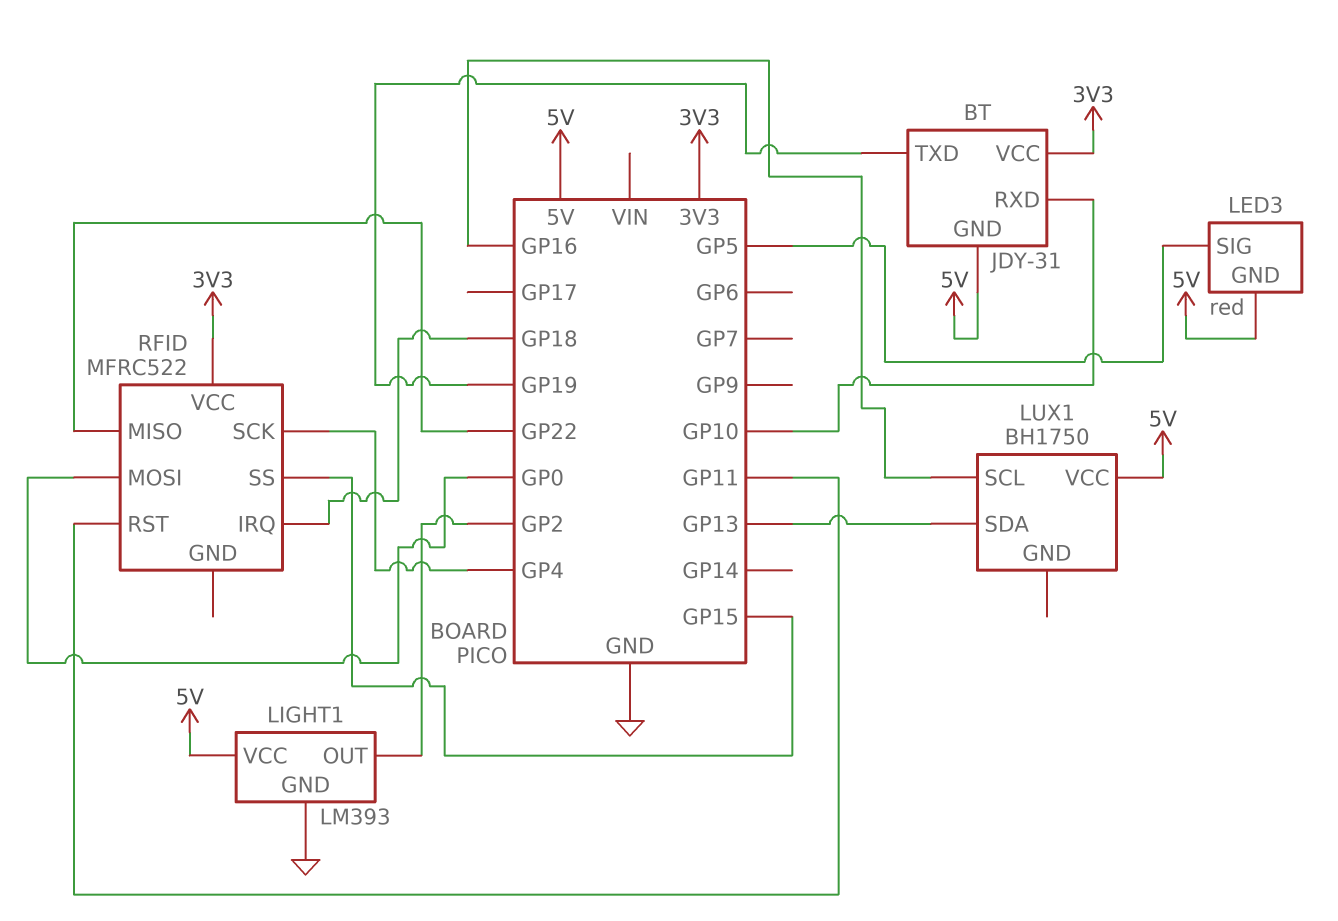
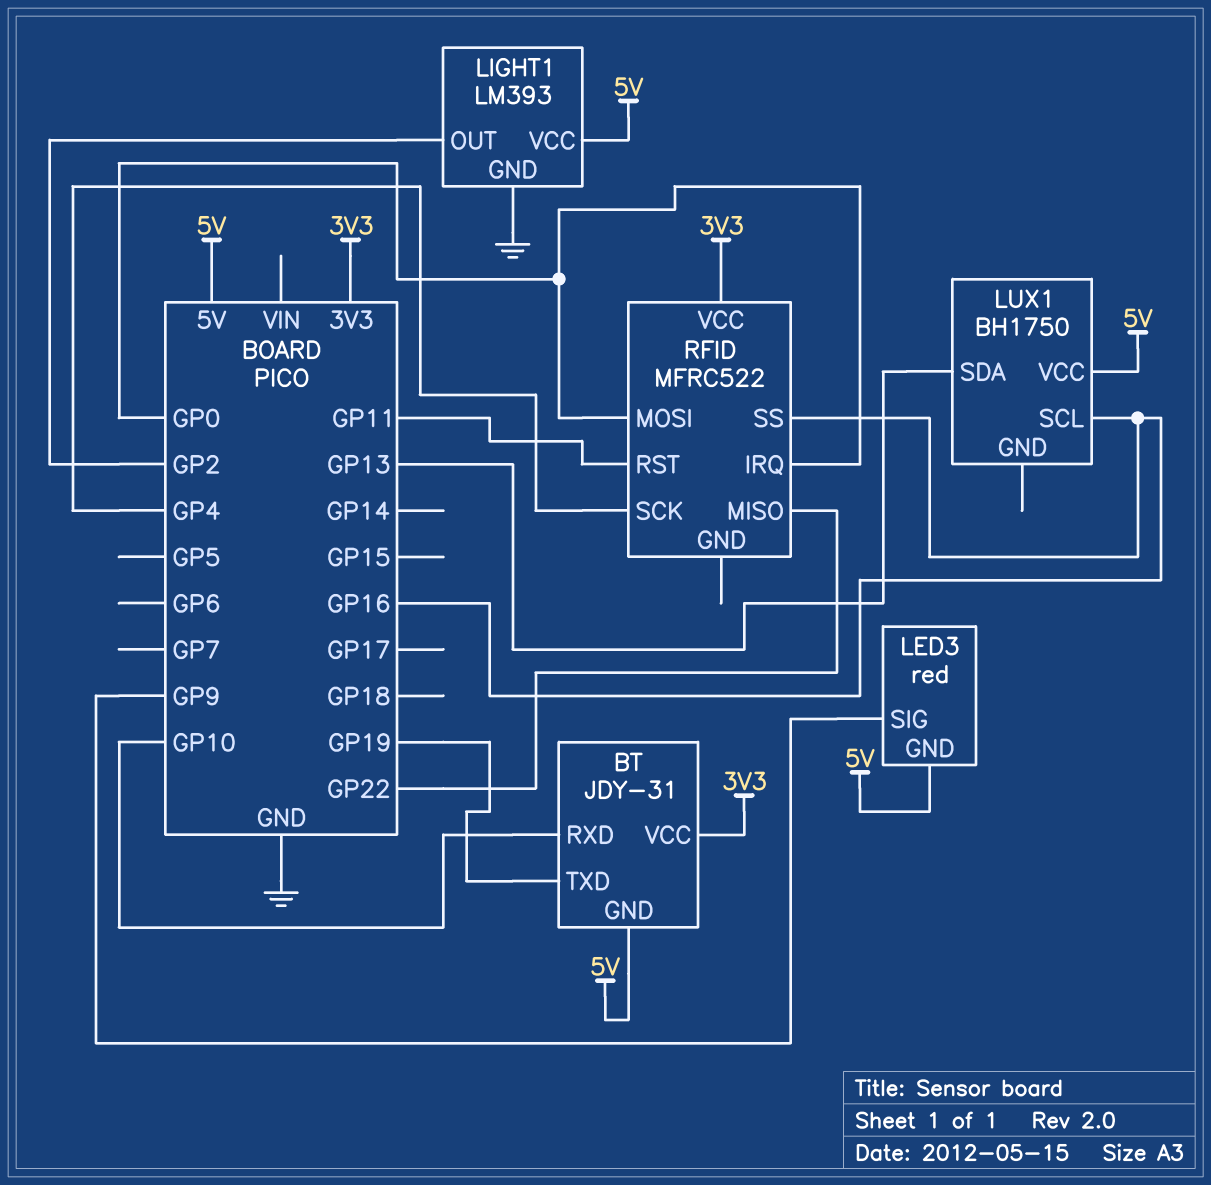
LED3 pin SIG: GP5 -> GP9
RFID pin IRQ: GP18 -> GP0
RFID pin SS: GP15 -> GP16

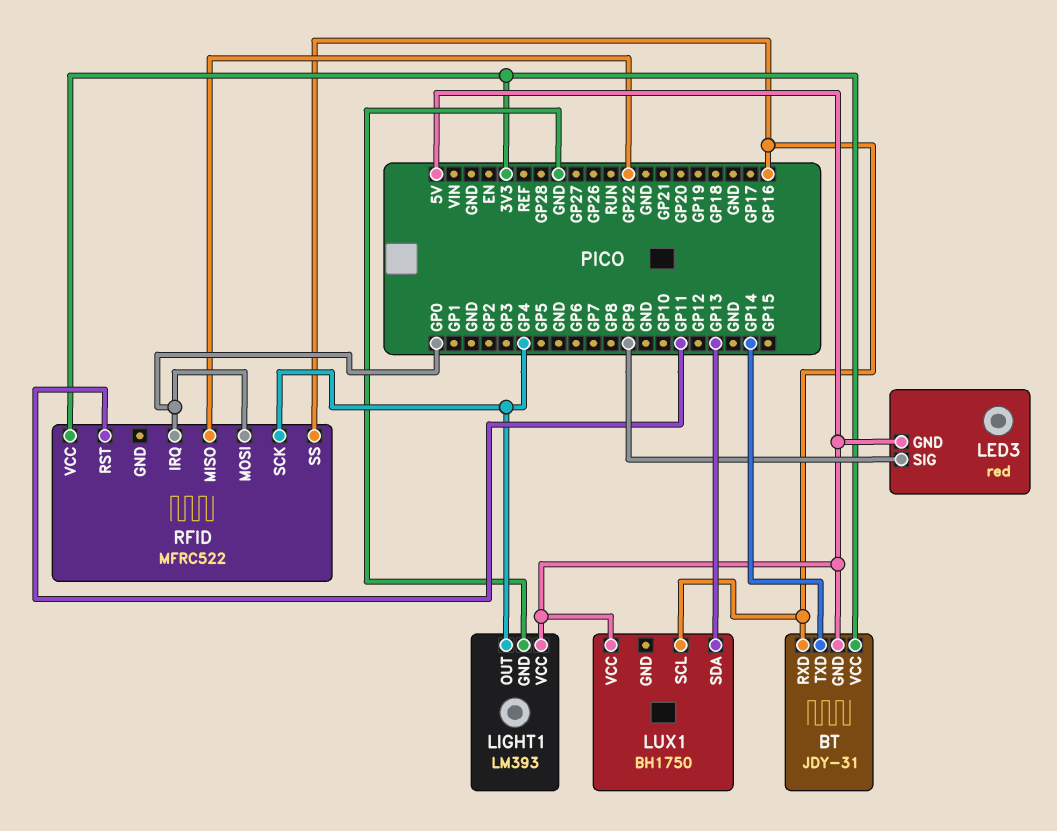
BT pin RXD: GP10 -> GP16
BT pin TXD: GP19 -> GP14
LIGHT1 pin OUT: GP2 -> GP4

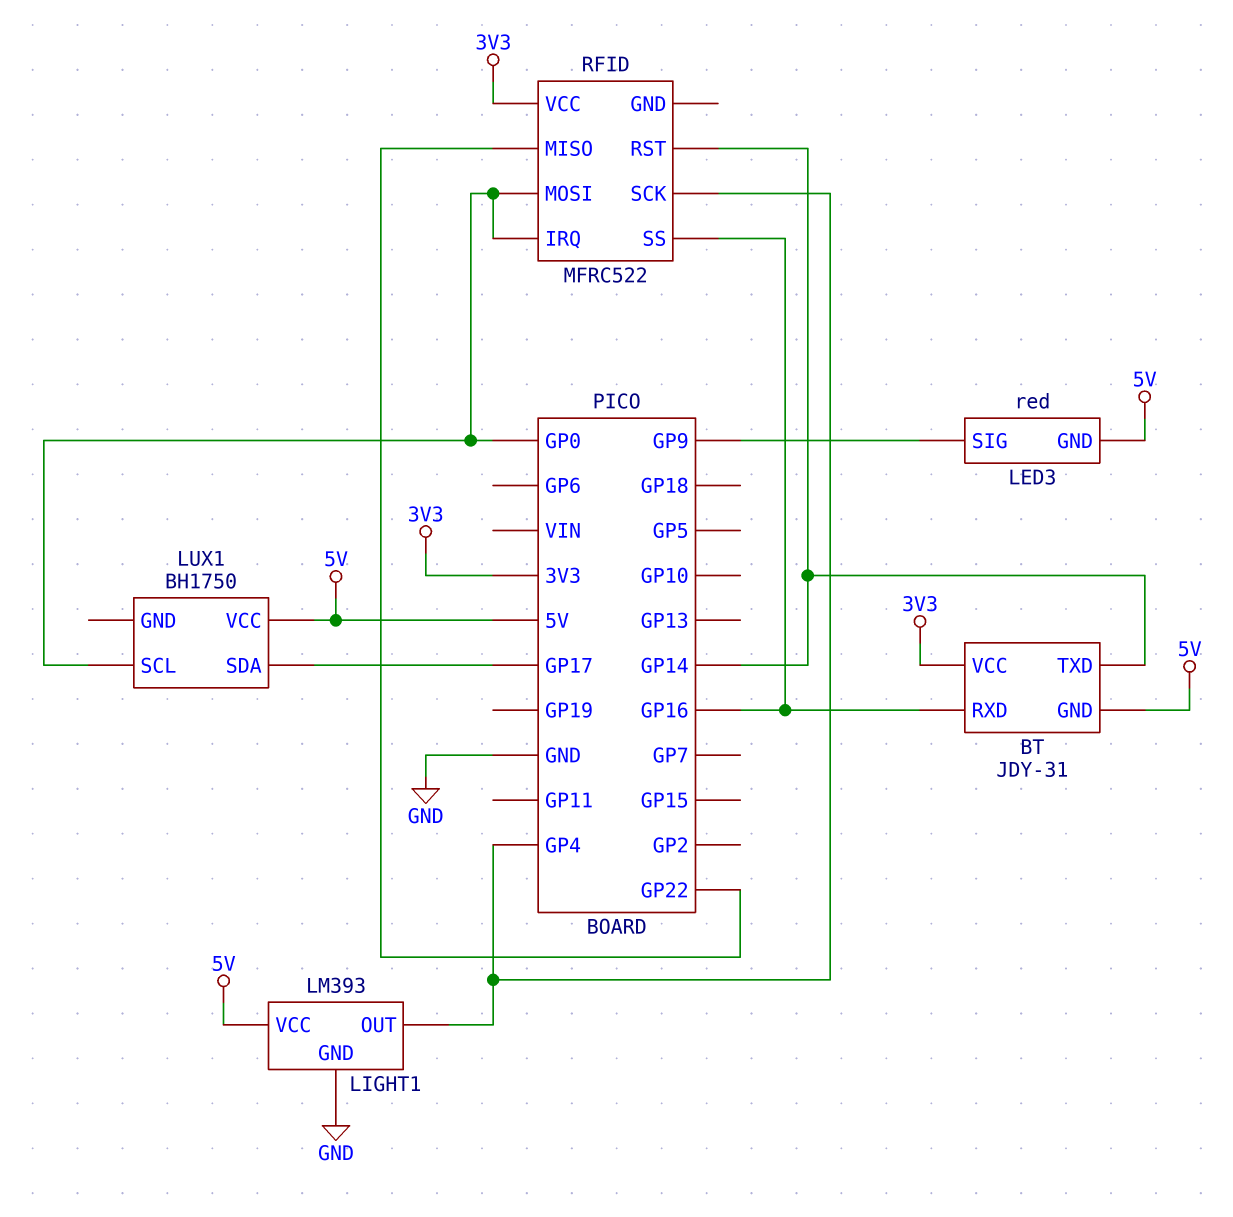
LUX1 pin SCL: GP16 -> GP0
LUX1 pin SDA: GP13 -> GP17
RFID pin RST: GP11 -> GP14

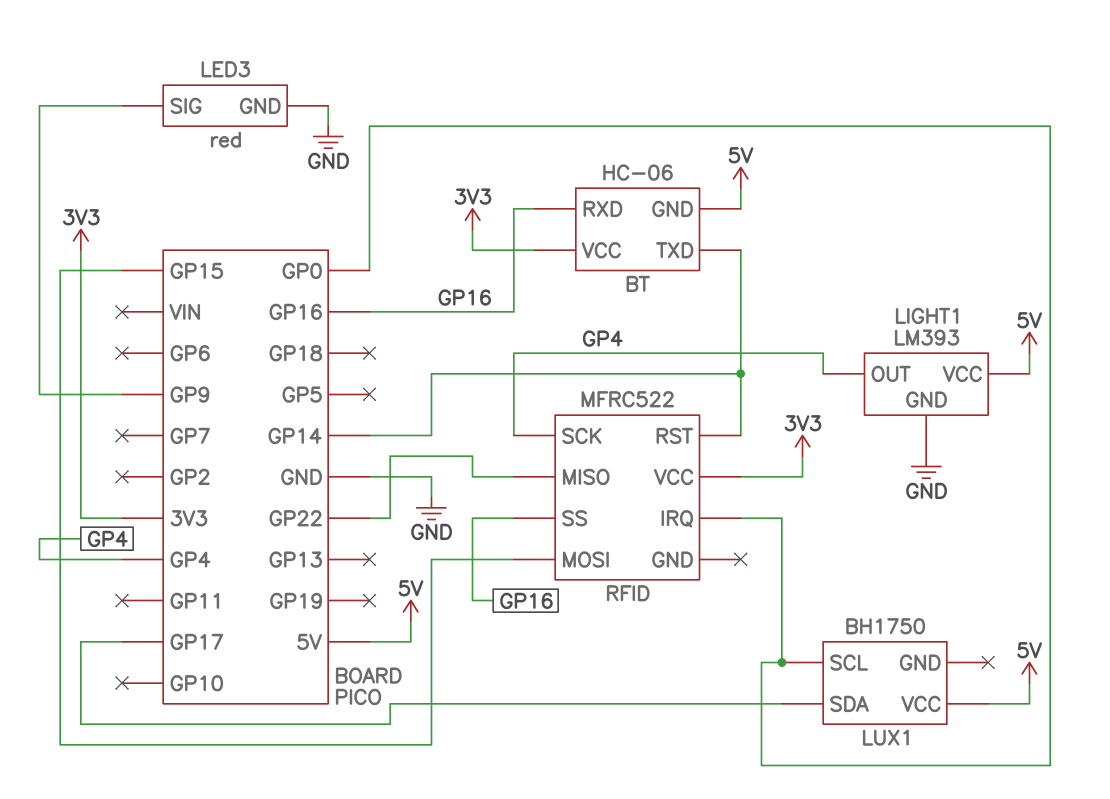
BT: JDY-31 -> HC-06
LED3 pin GND: 5V -> GND
RFID pin MOSI: GP0 -> GP15

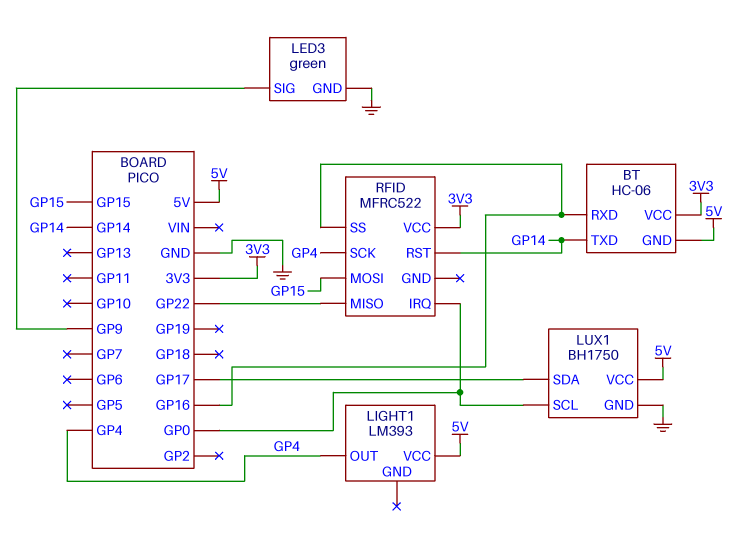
LED3: red -> green
LIGHT1 pin GND: GND -> none
LUX1 pin GND: none -> GND

